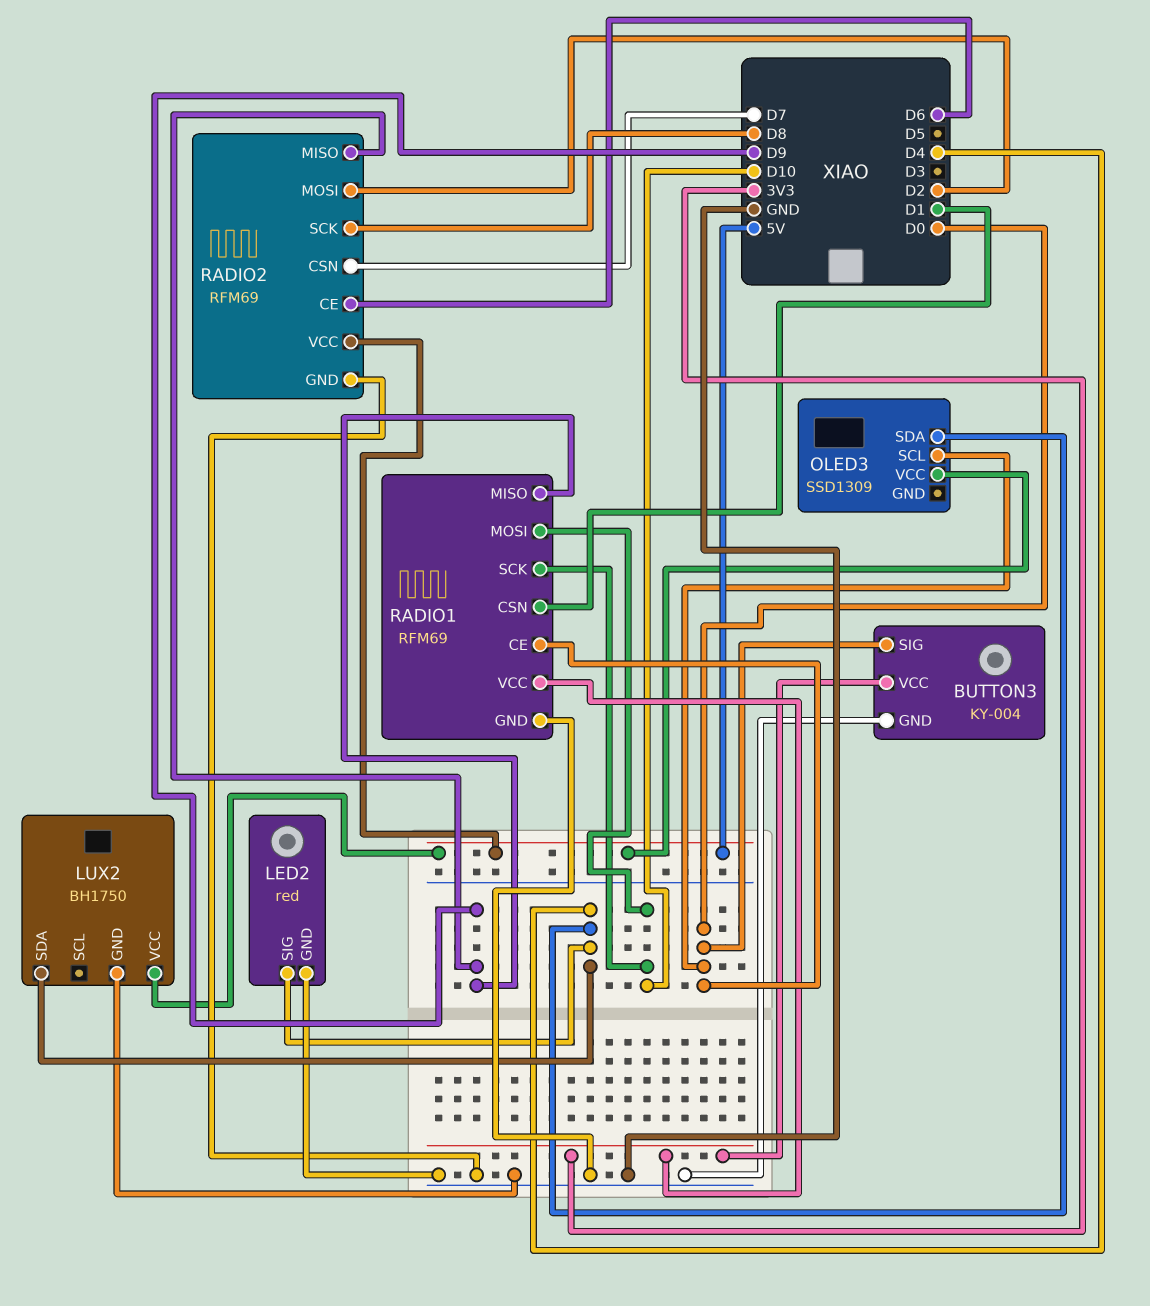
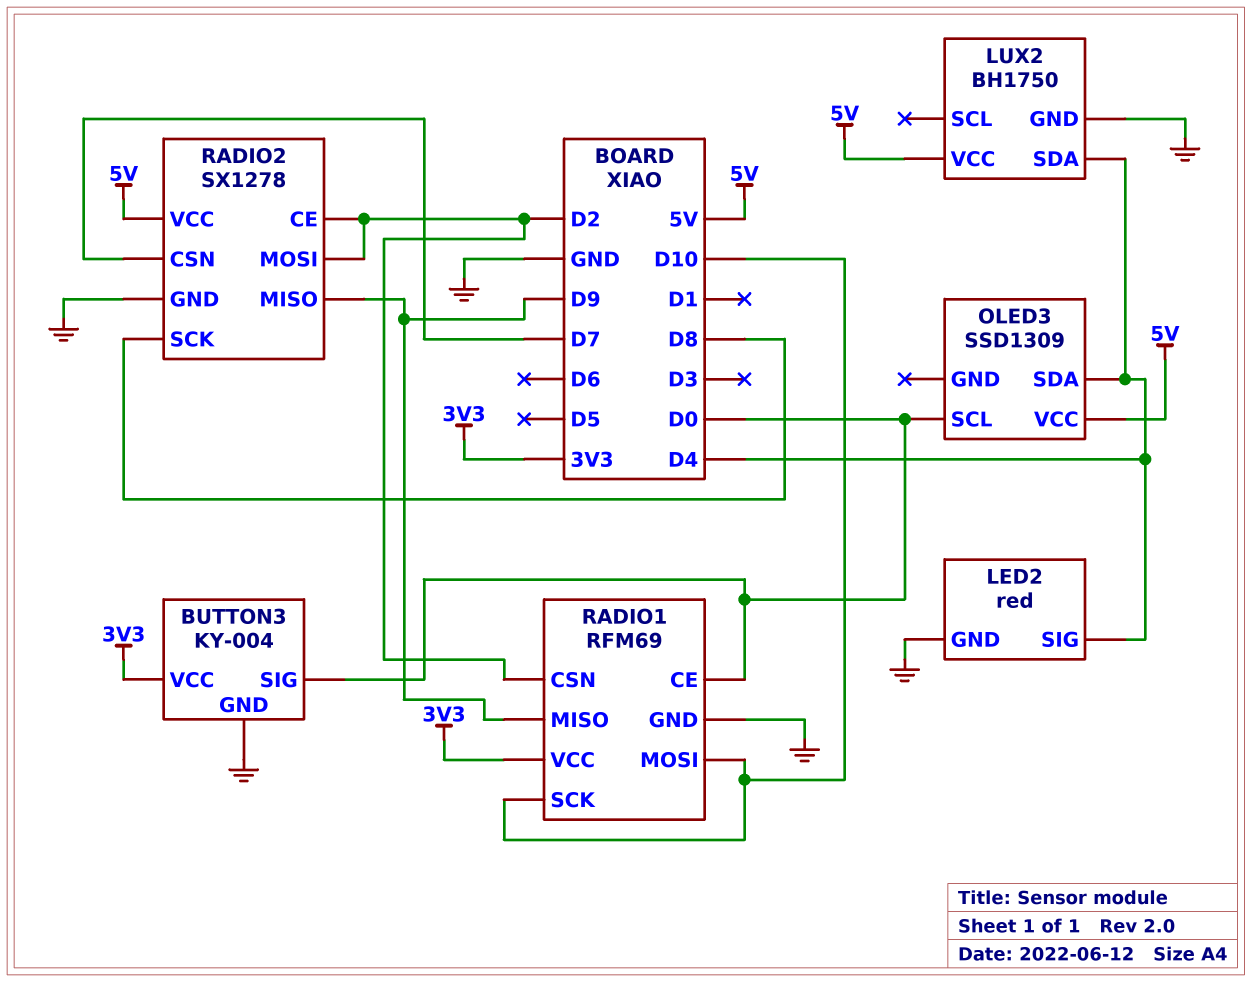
RADIO1 pin CSN: D1 -> D2
RADIO2: RFM69 -> SX1278
RADIO2 pin CE: D6 -> D2

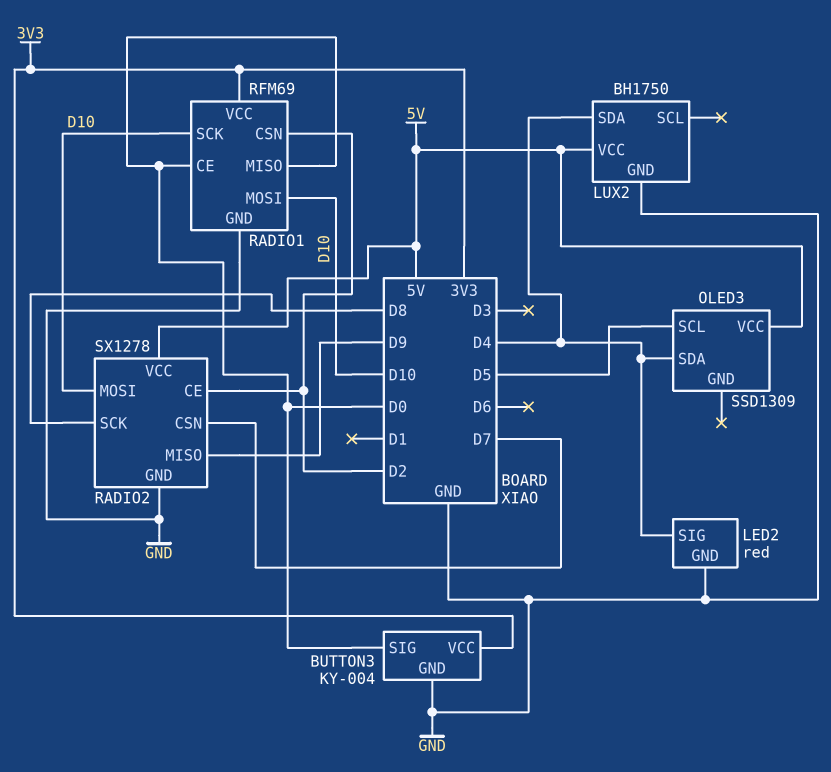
OLED3 pin SCL: D0 -> D5
RADIO1 pin MISO: D9 -> D0
RADIO2 pin MOSI: D2 -> D10

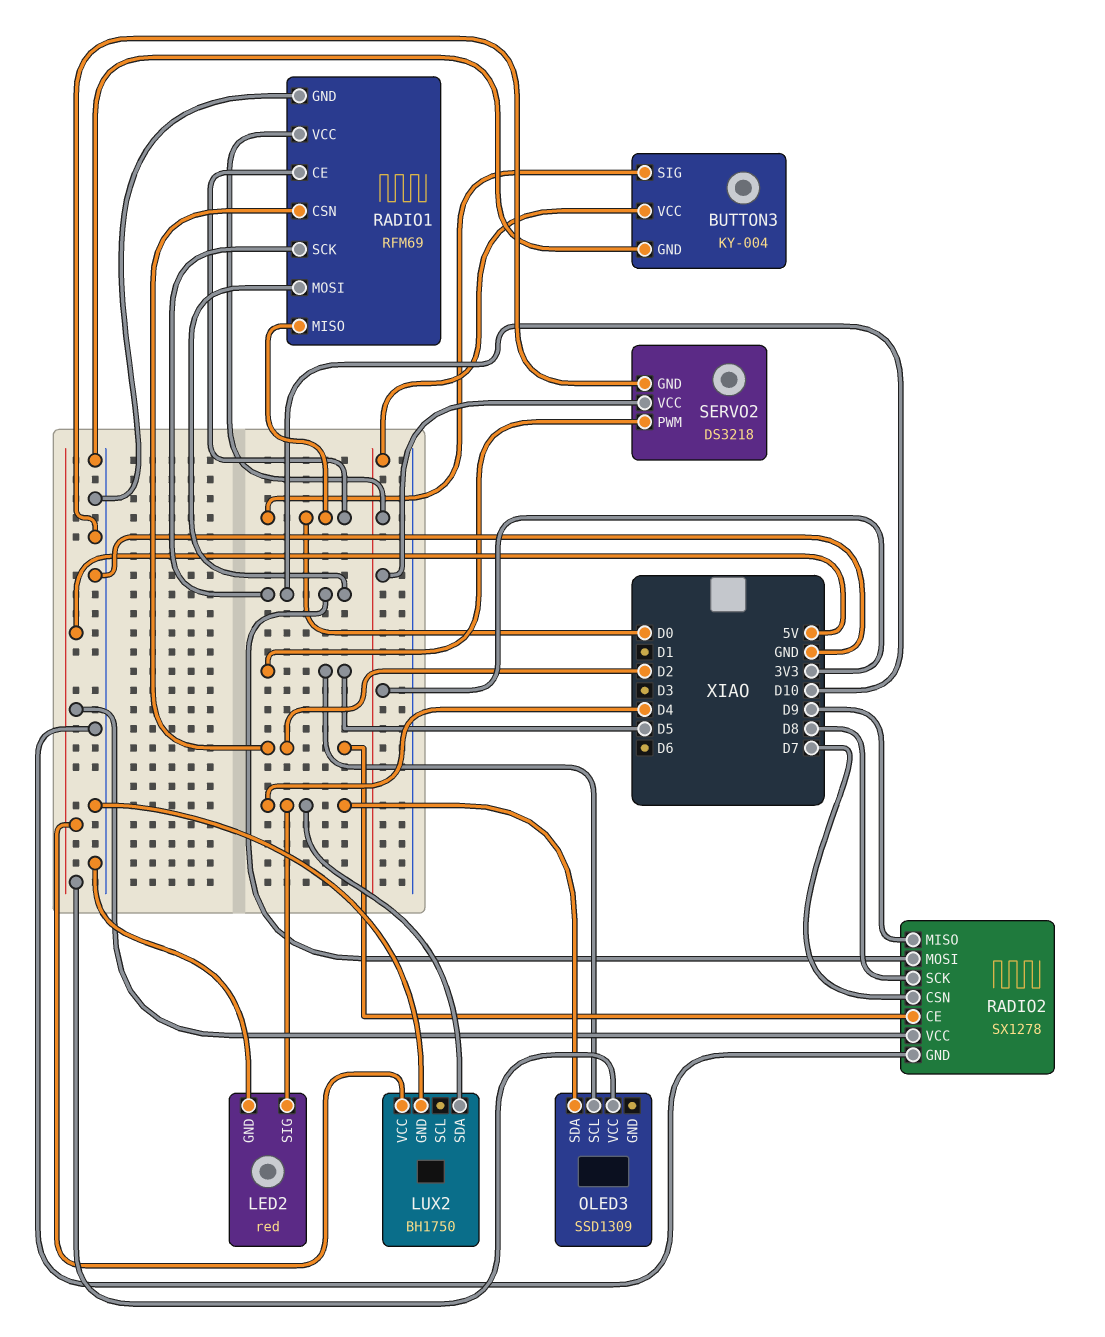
SERVO2: none -> DS3218
SERVO2 pin GND: none -> GND
SERVO2 pin PWM: none -> D5
SERVO2 pin VCC: none -> 3V3

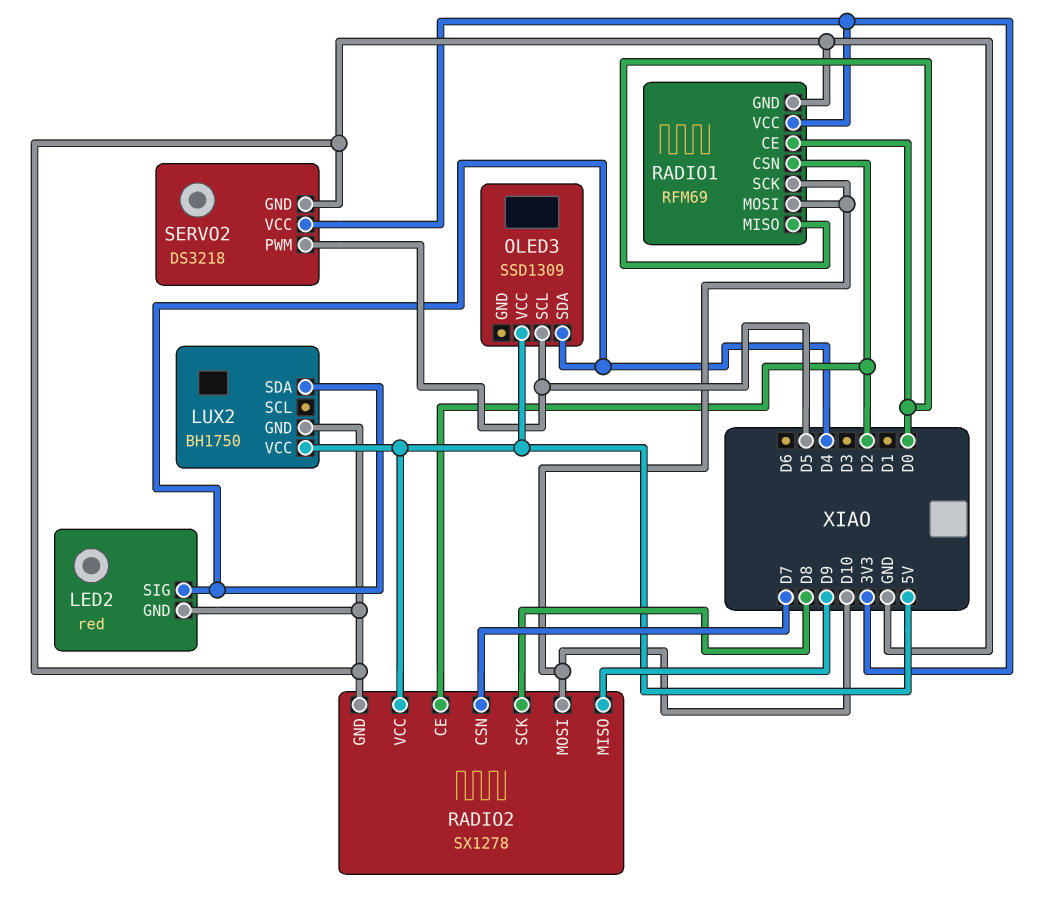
BUTTON3: KY-004 -> none
BUTTON3 pin GND: GND -> none
BUTTON3 pin SIG: D0 -> none
BUTTON3 pin VCC: 3V3 -> none

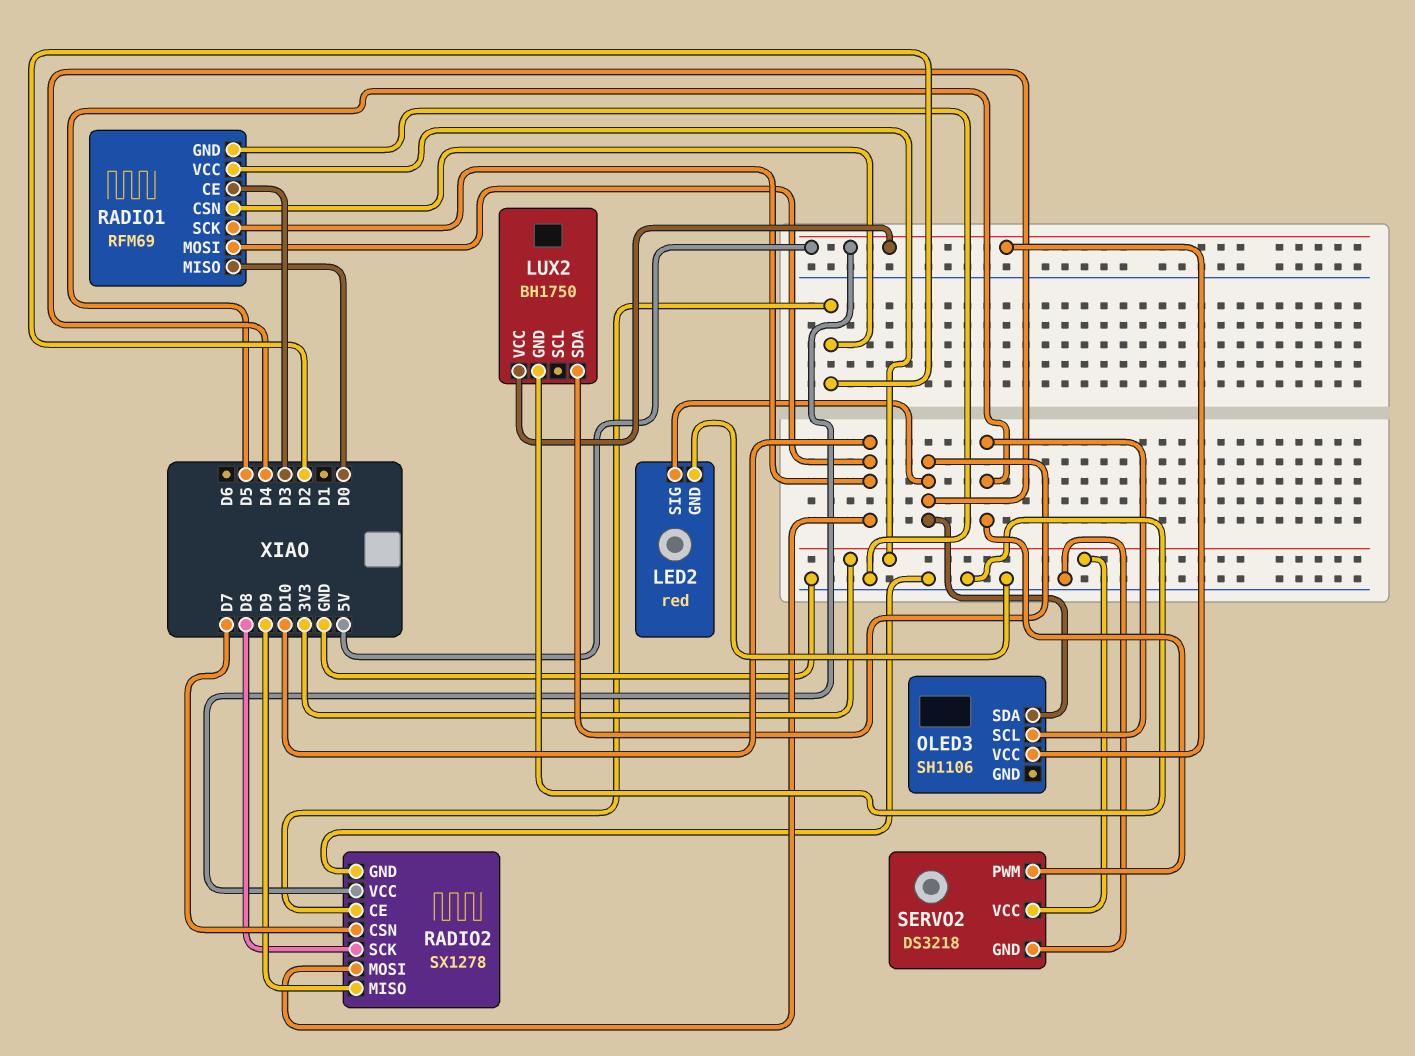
OLED3: SSD1309 -> SH1106
RADIO1 pin CE: D0 -> D3

